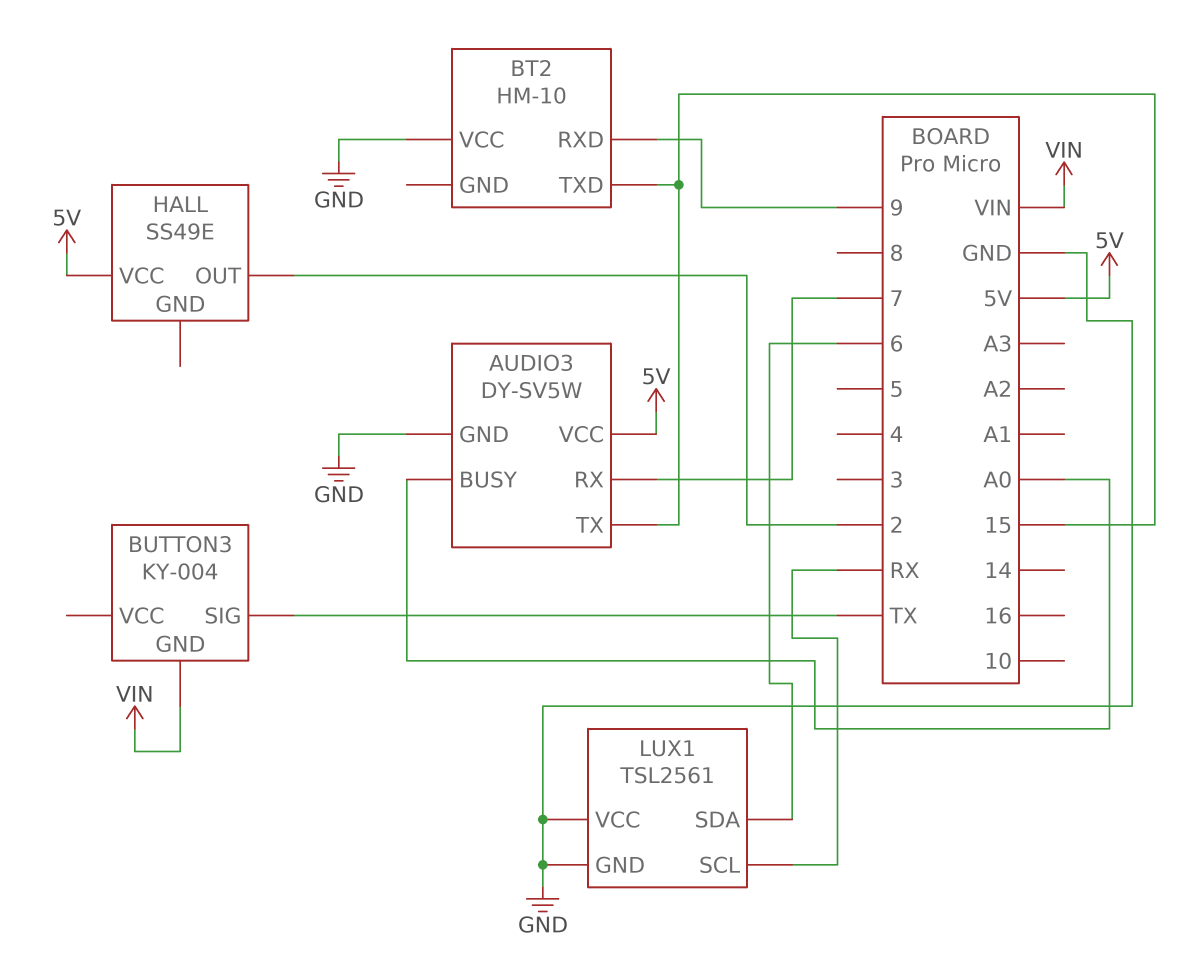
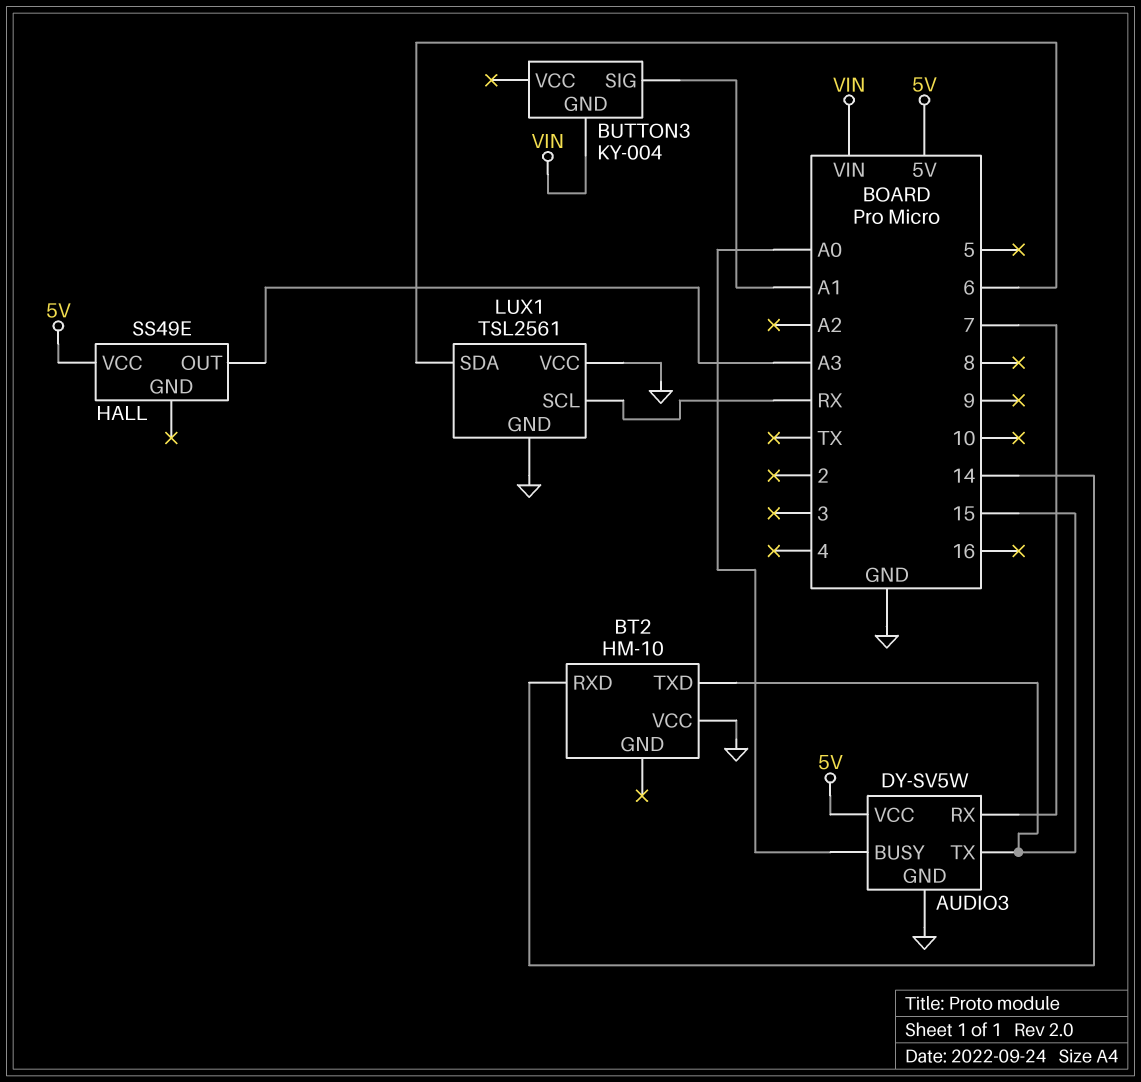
BT2 pin RXD: 9 -> 14
BUTTON3 pin SIG: TX -> A1
HALL pin OUT: 2 -> A3

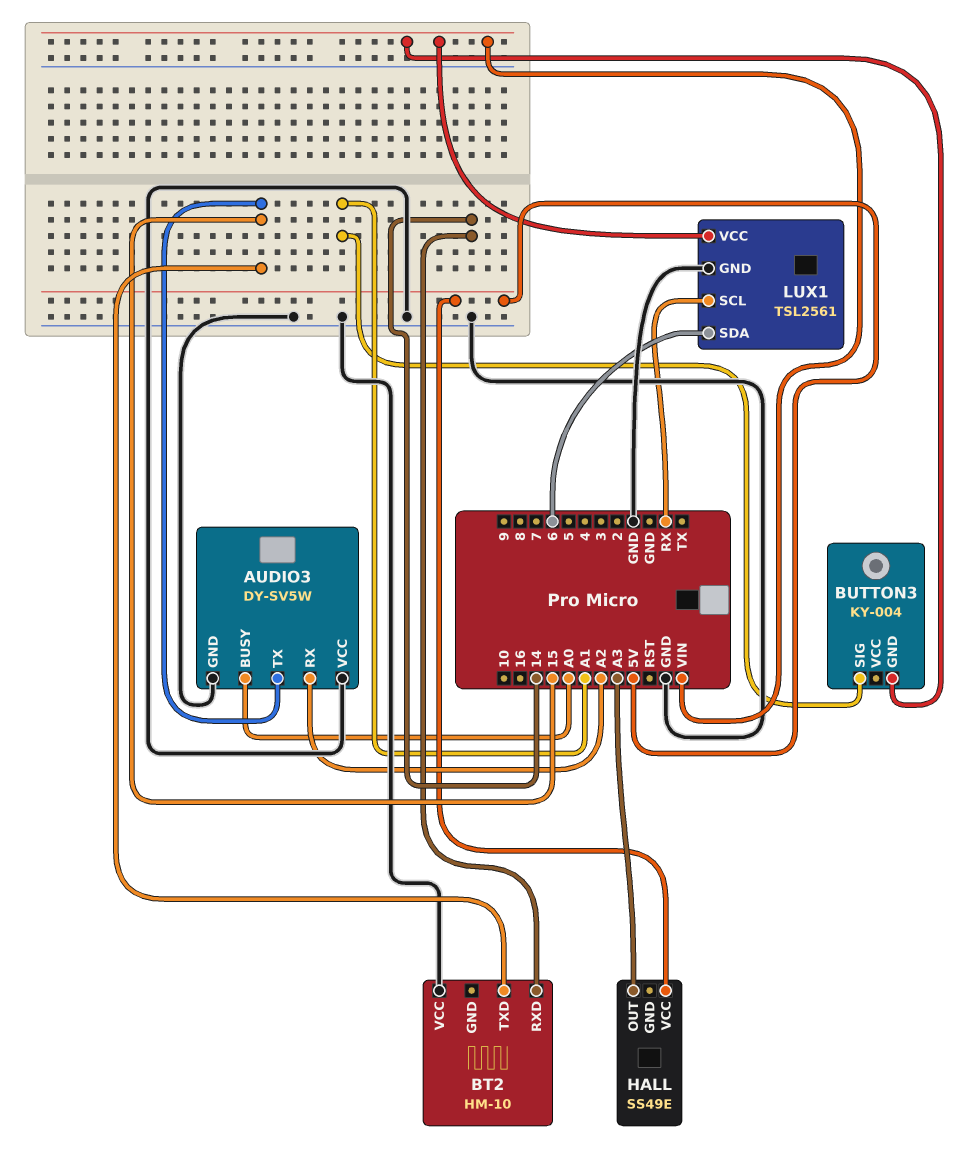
AUDIO3 pin RX: 7 -> A2
AUDIO3 pin VCC: 5V -> GND
LUX1 pin VCC: GND -> VIN

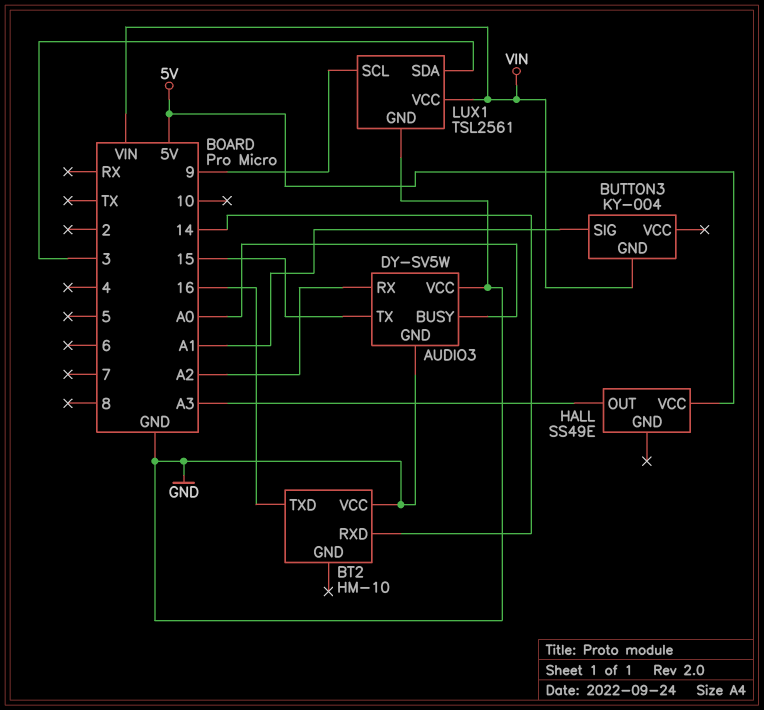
BT2 pin TXD: 15 -> 16
LUX1 pin SCL: RX -> 9
LUX1 pin SDA: 6 -> 3

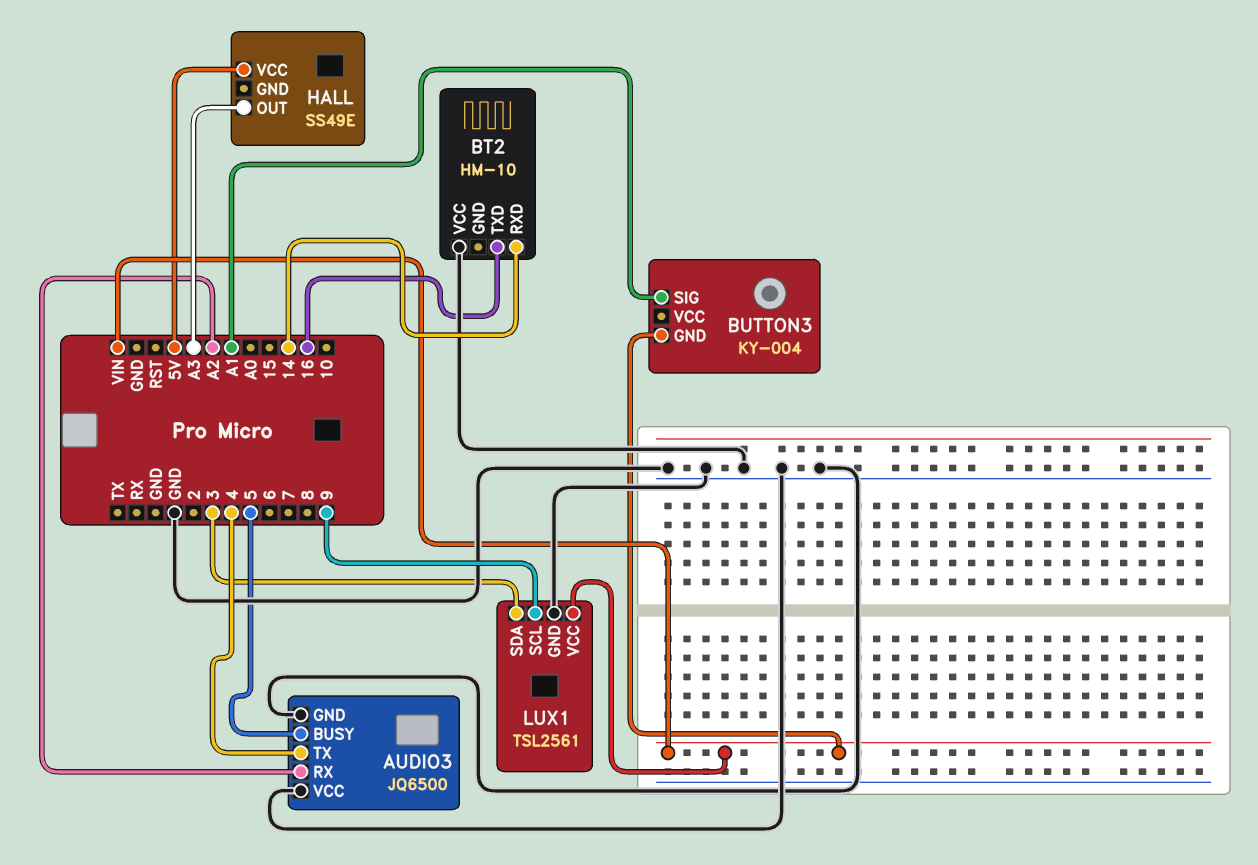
AUDIO3: DY-SV5W -> JQ6500
AUDIO3 pin BUSY: A0 -> 5
AUDIO3 pin TX: 15 -> 4

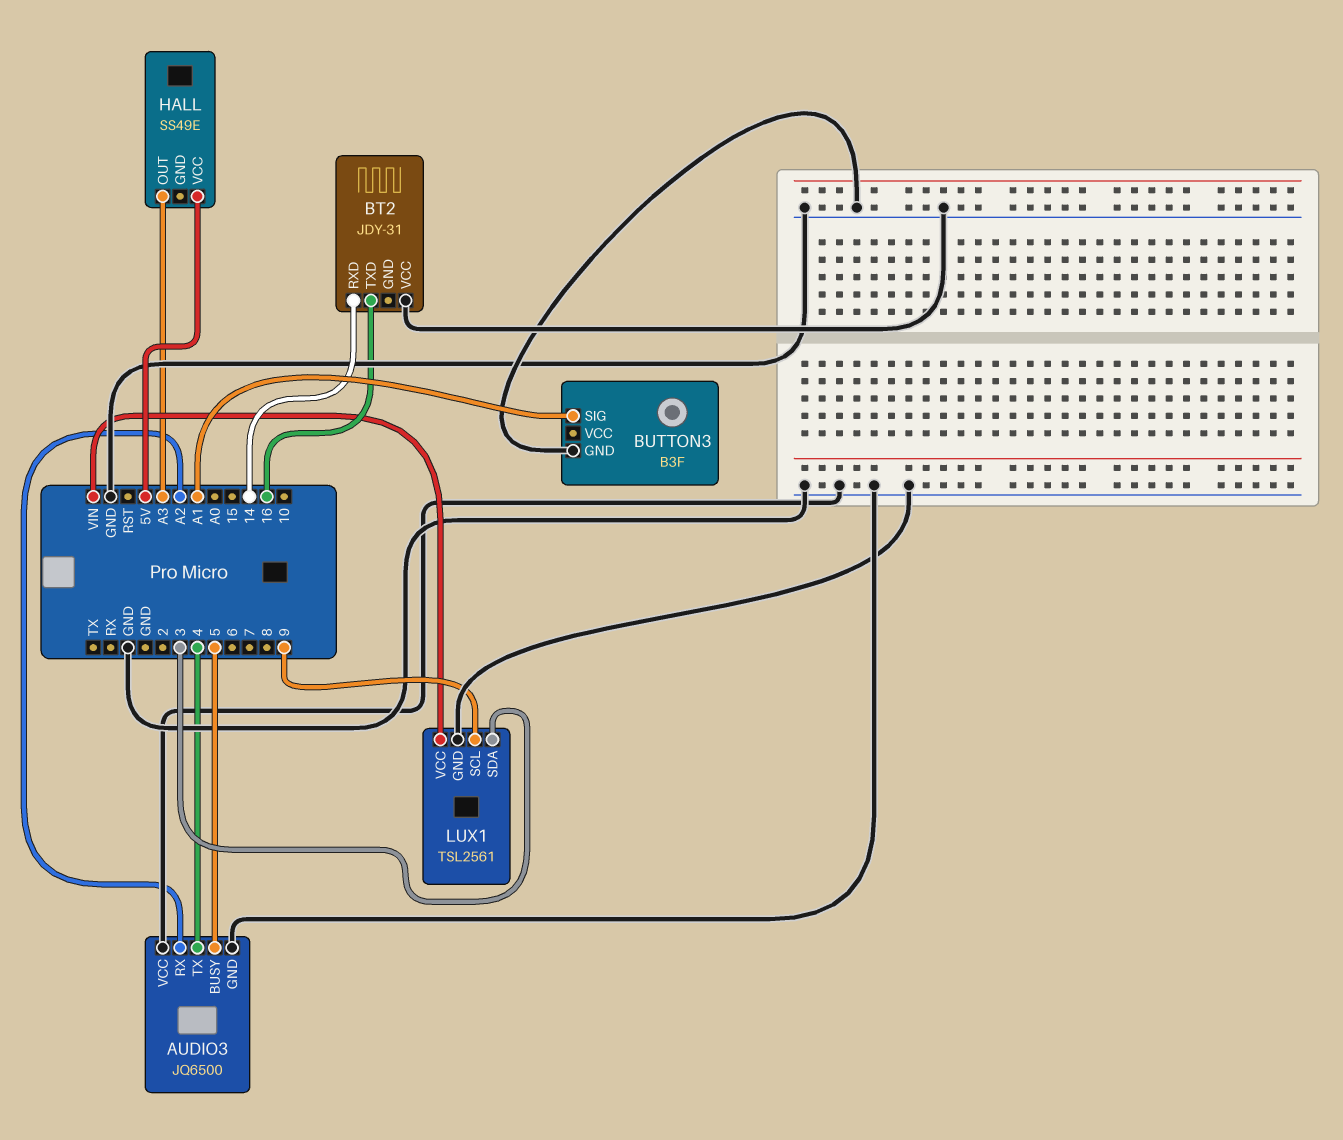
BT2: HM-10 -> JDY-31
BUTTON3: KY-004 -> B3F
BUTTON3 pin GND: VIN -> GND

